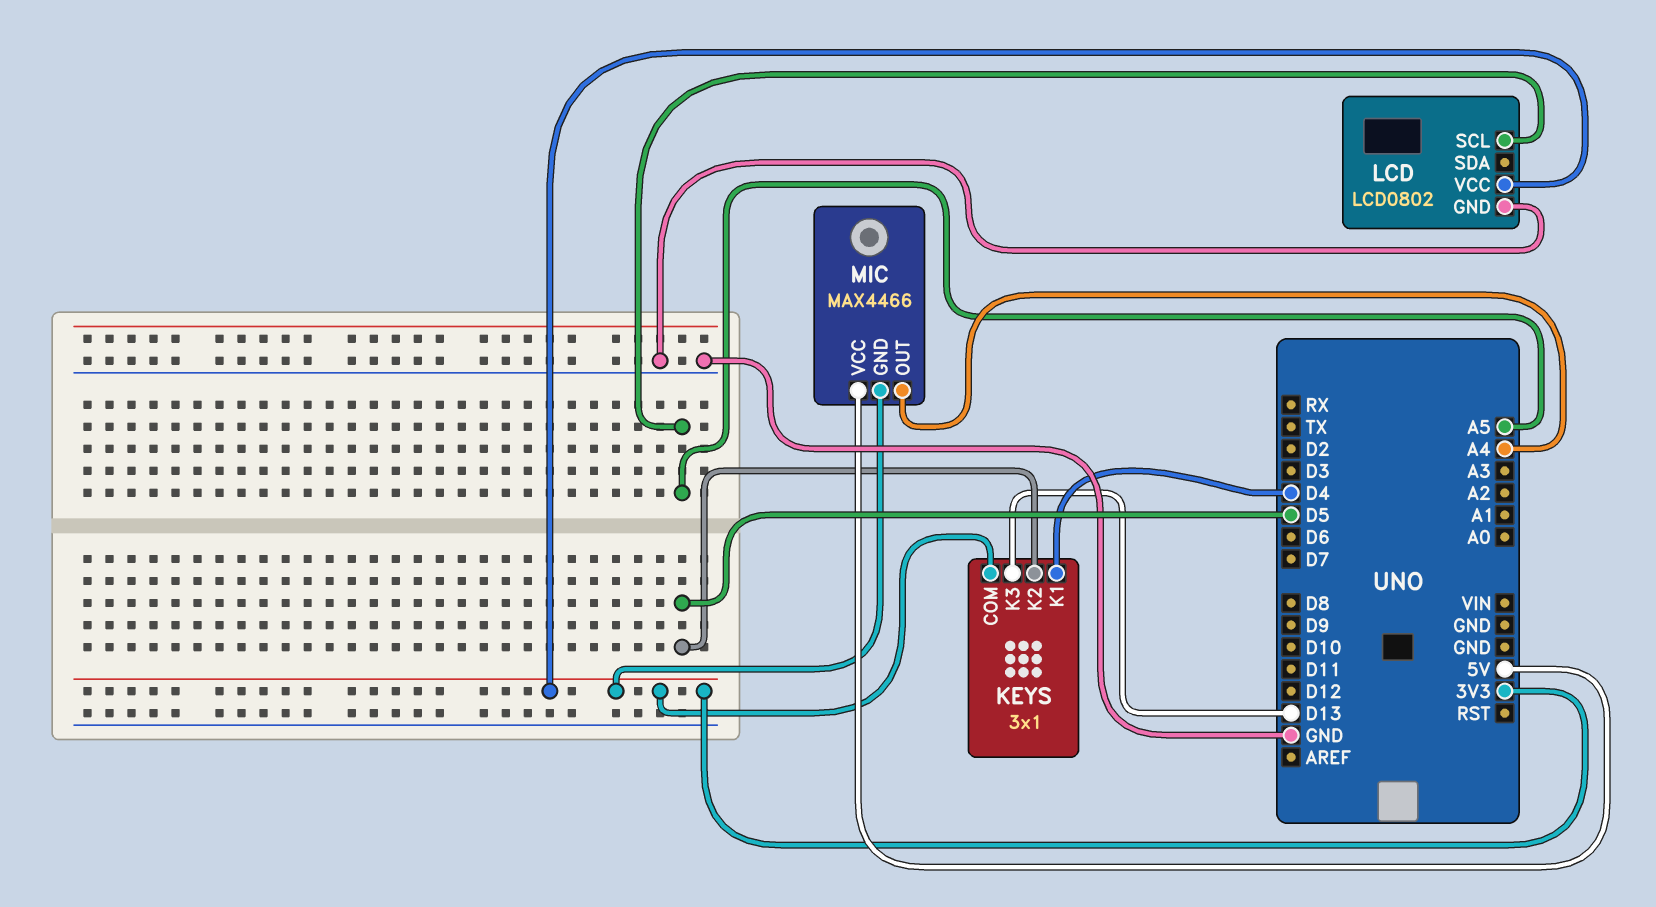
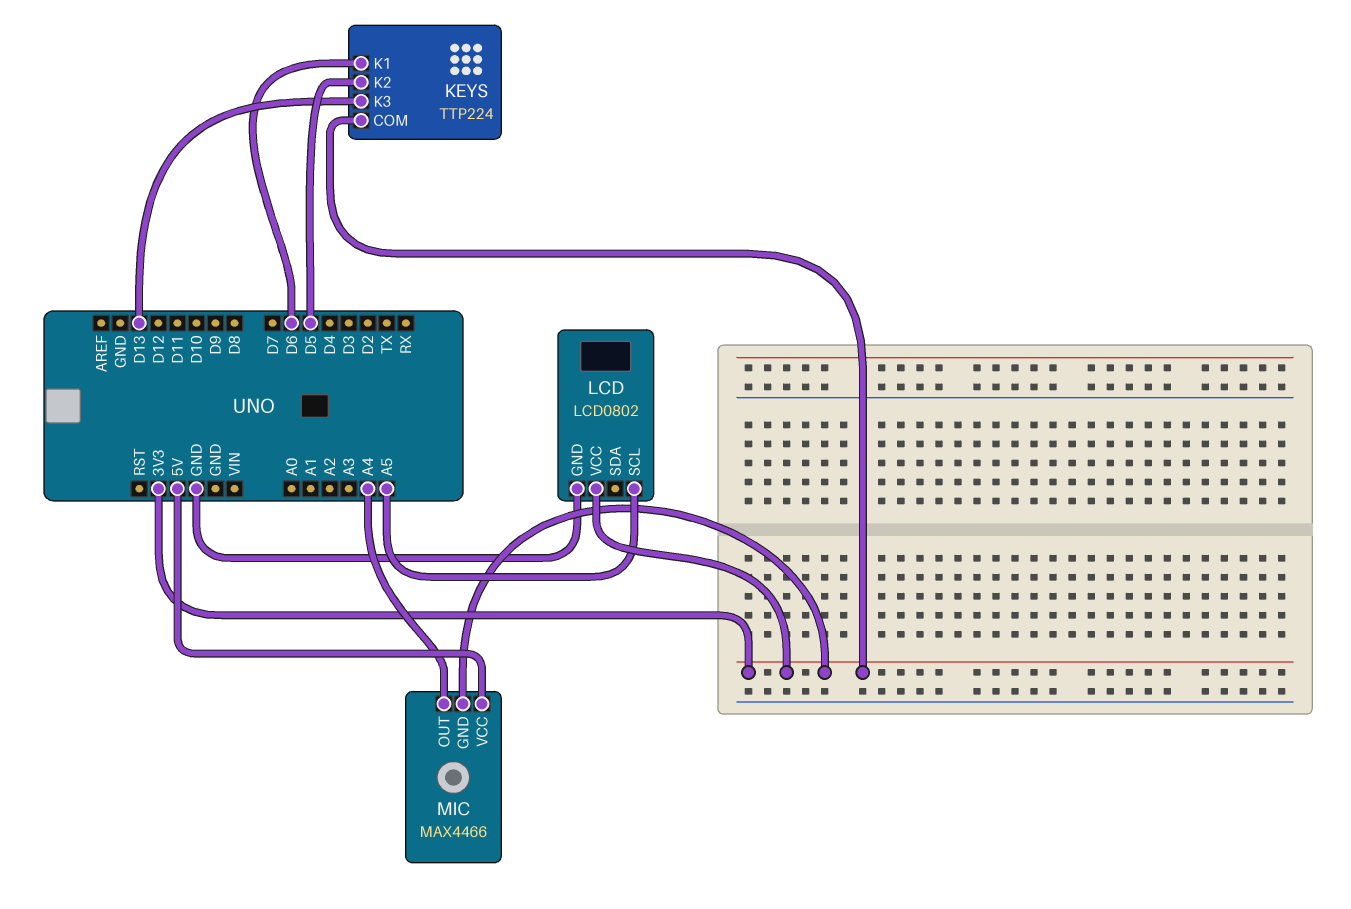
KEYS: 3x1 -> TTP224
KEYS pin K1: D4 -> D6

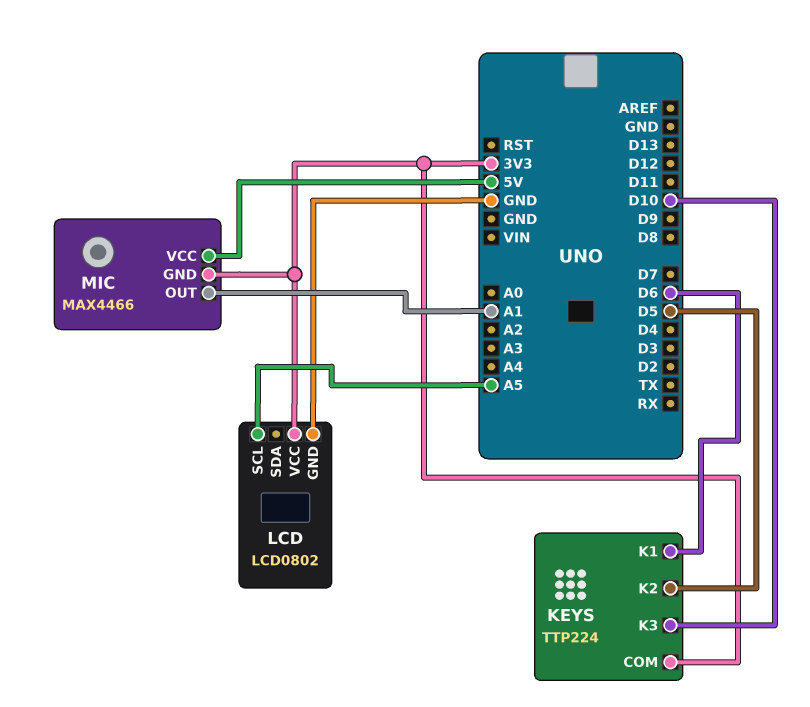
KEYS pin K3: D13 -> D10
MIC pin OUT: A4 -> A1

